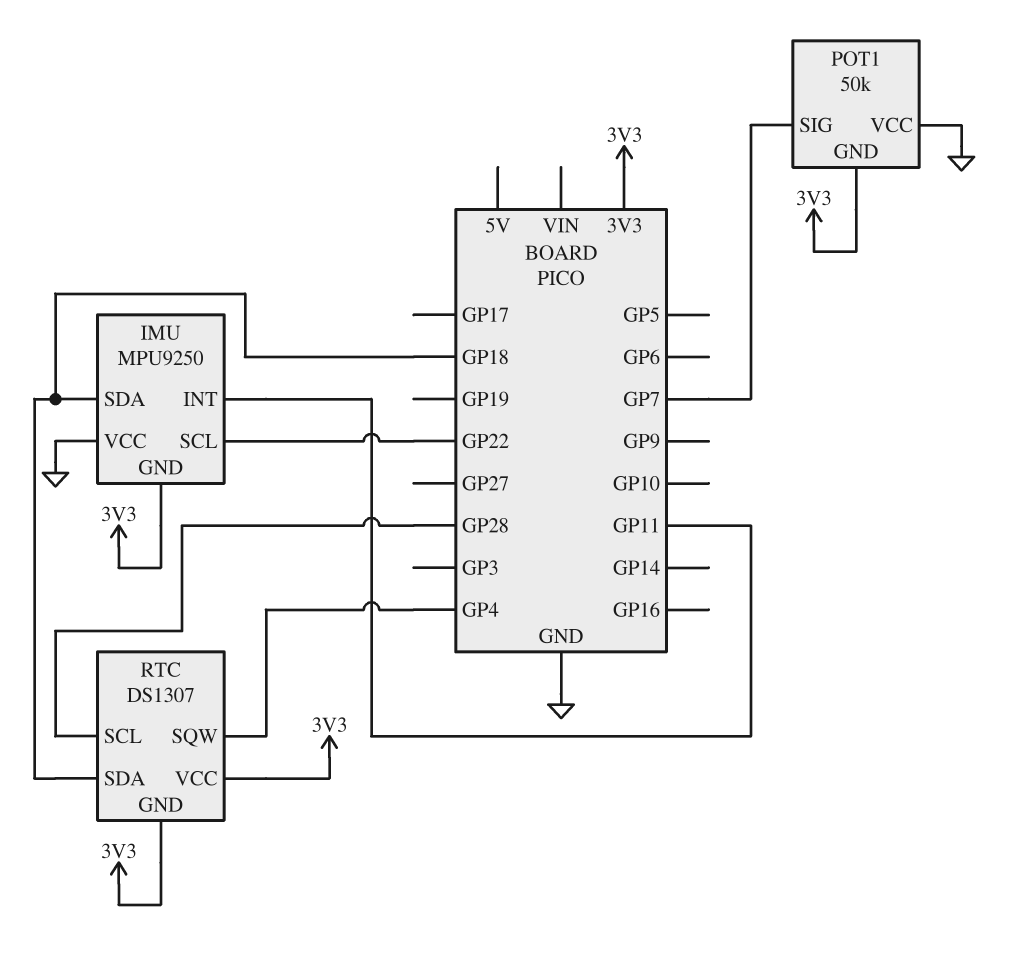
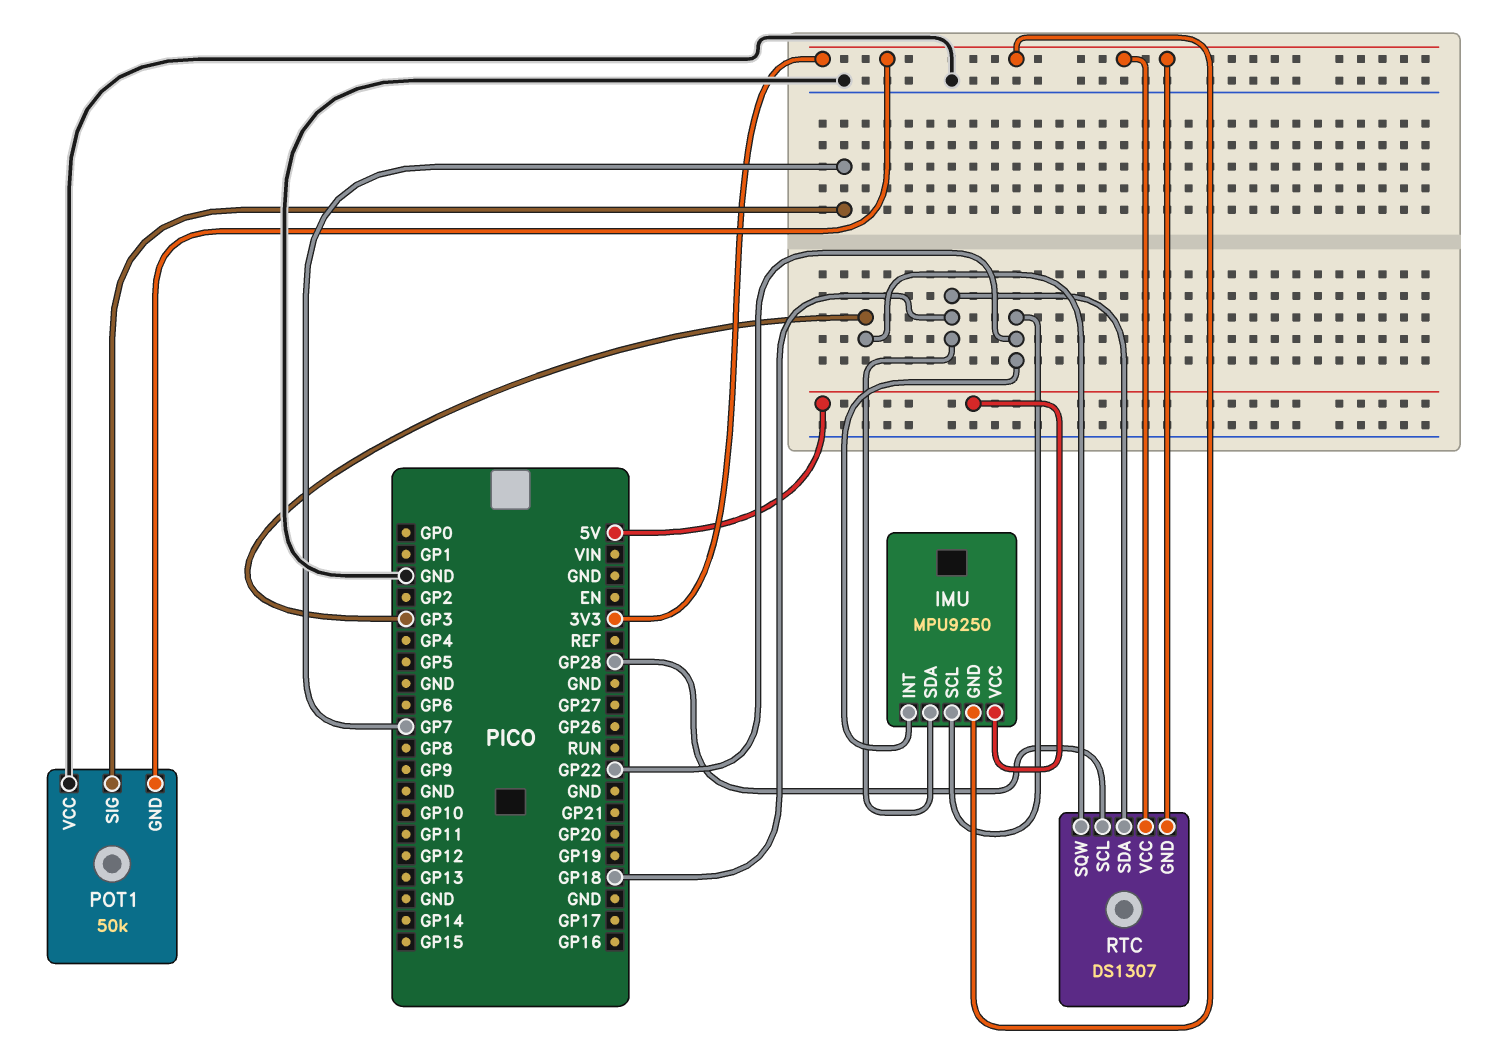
IMU pin INT: GP11 -> GP22
IMU pin VCC: GND -> 5V
RTC pin SQW: GP4 -> GP3

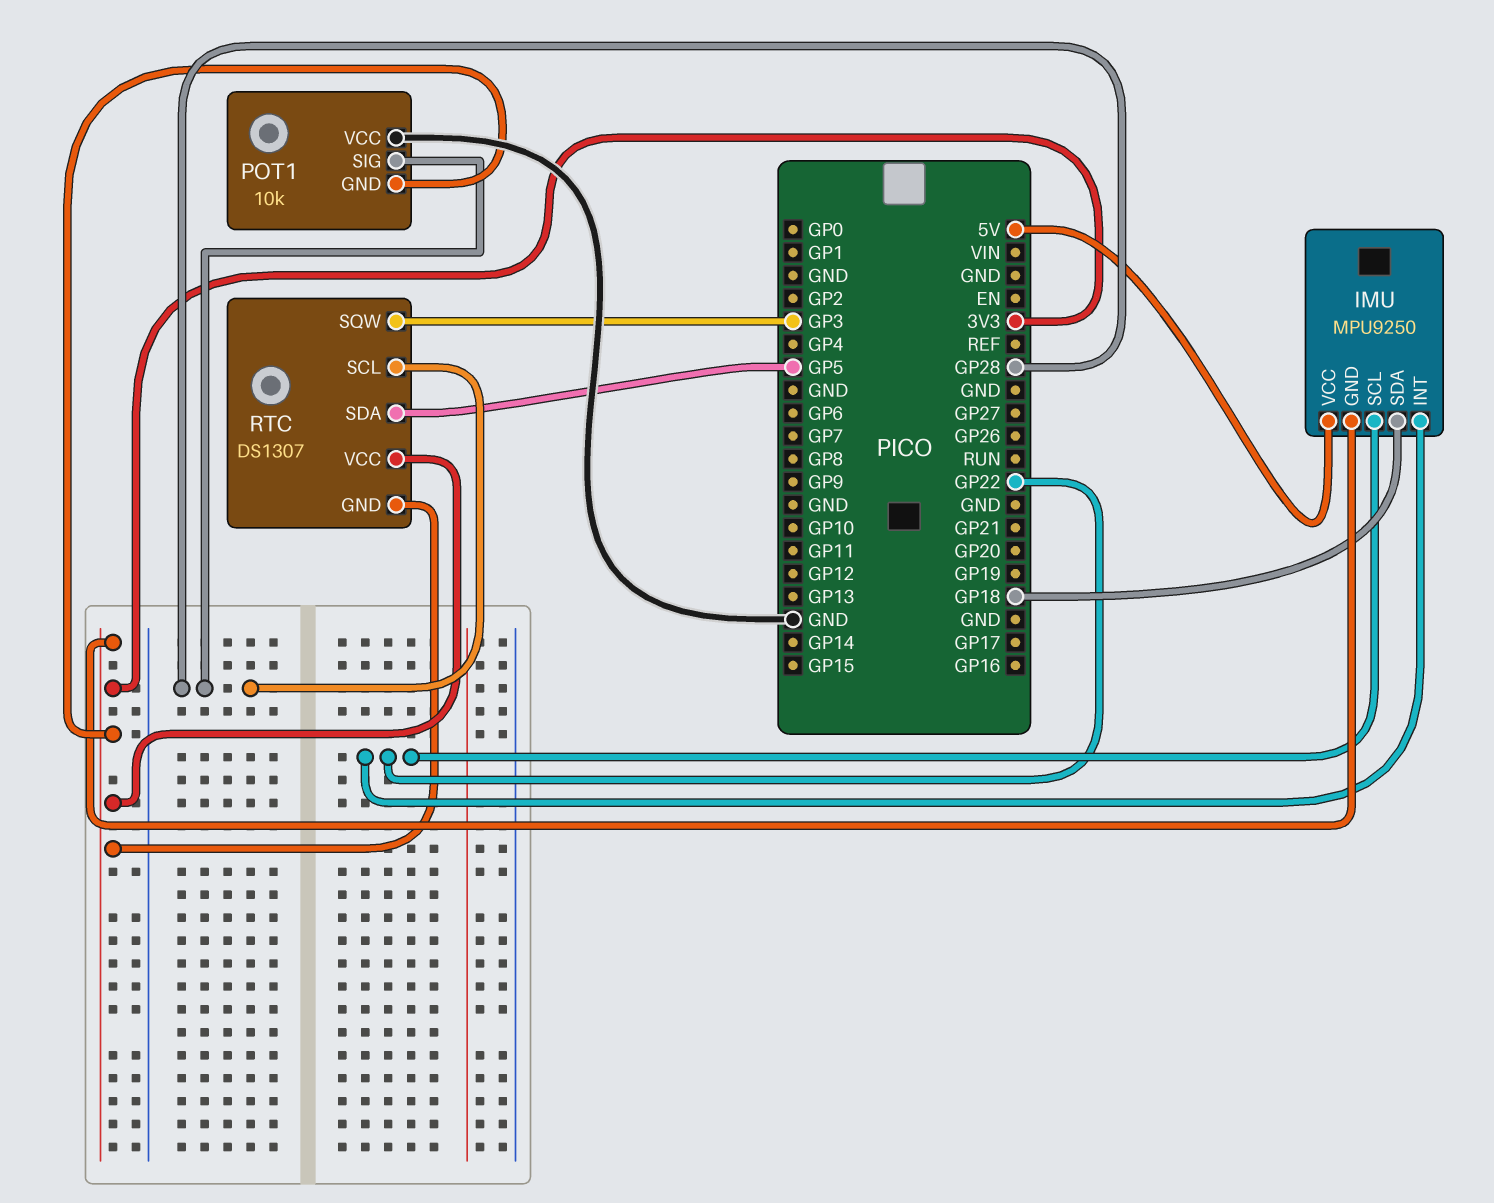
POT1: 50k -> 10k
POT1 pin SIG: GP7 -> GP28
RTC pin SDA: GP18 -> GP5

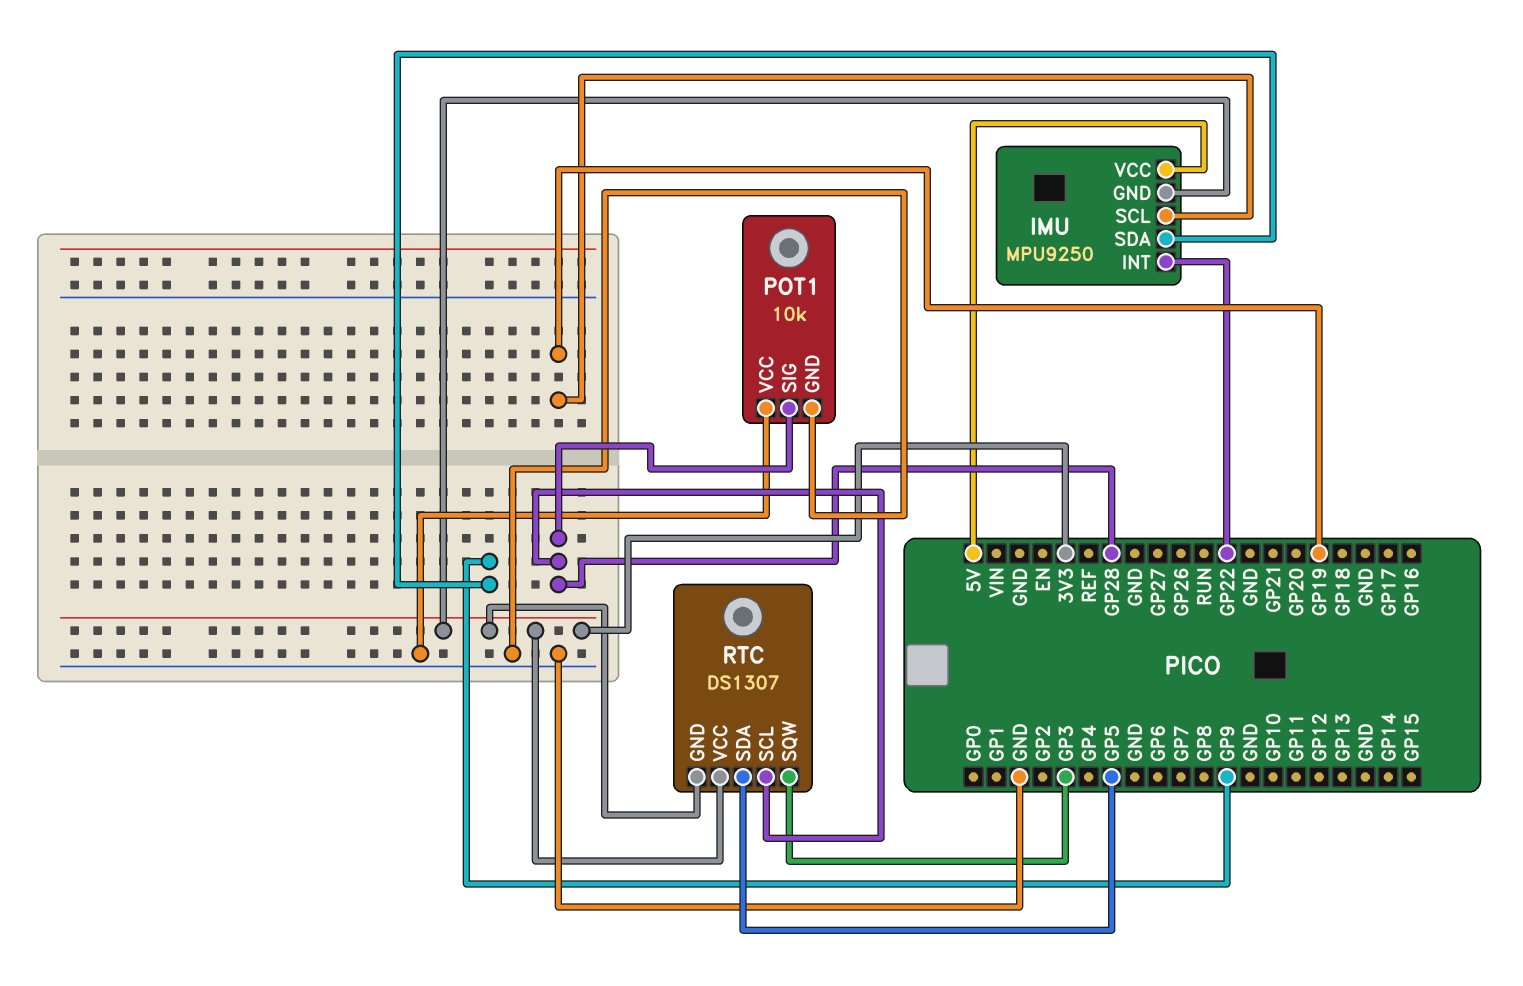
IMU pin SCL: GP22 -> GP19
IMU pin SDA: GP18 -> GP9
POT1 pin GND: 3V3 -> GND

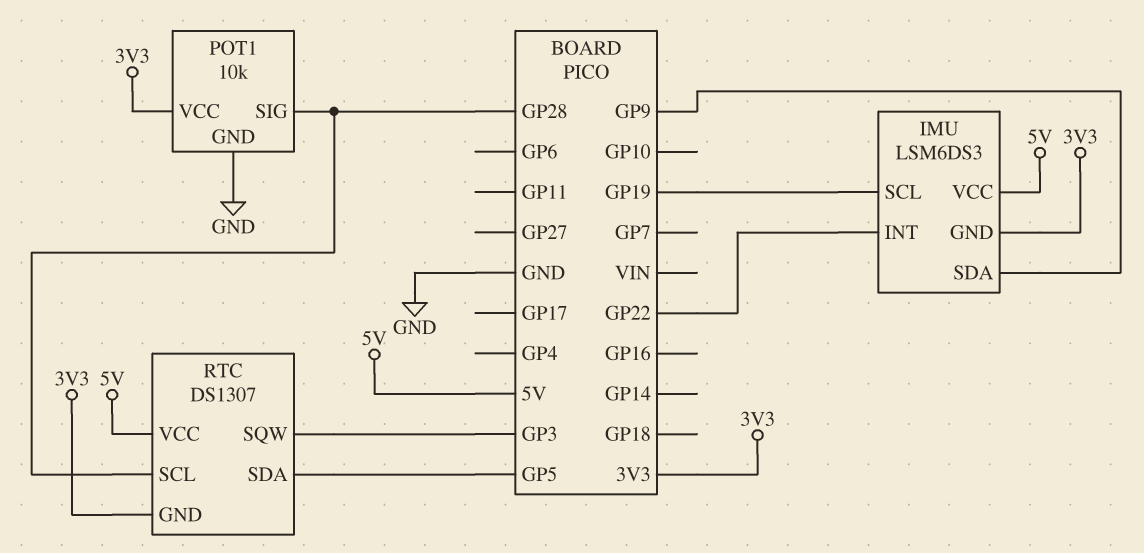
IMU: MPU9250 -> LSM6DS3
POT1 pin VCC: GND -> 3V3
RTC pin VCC: 3V3 -> 5V

